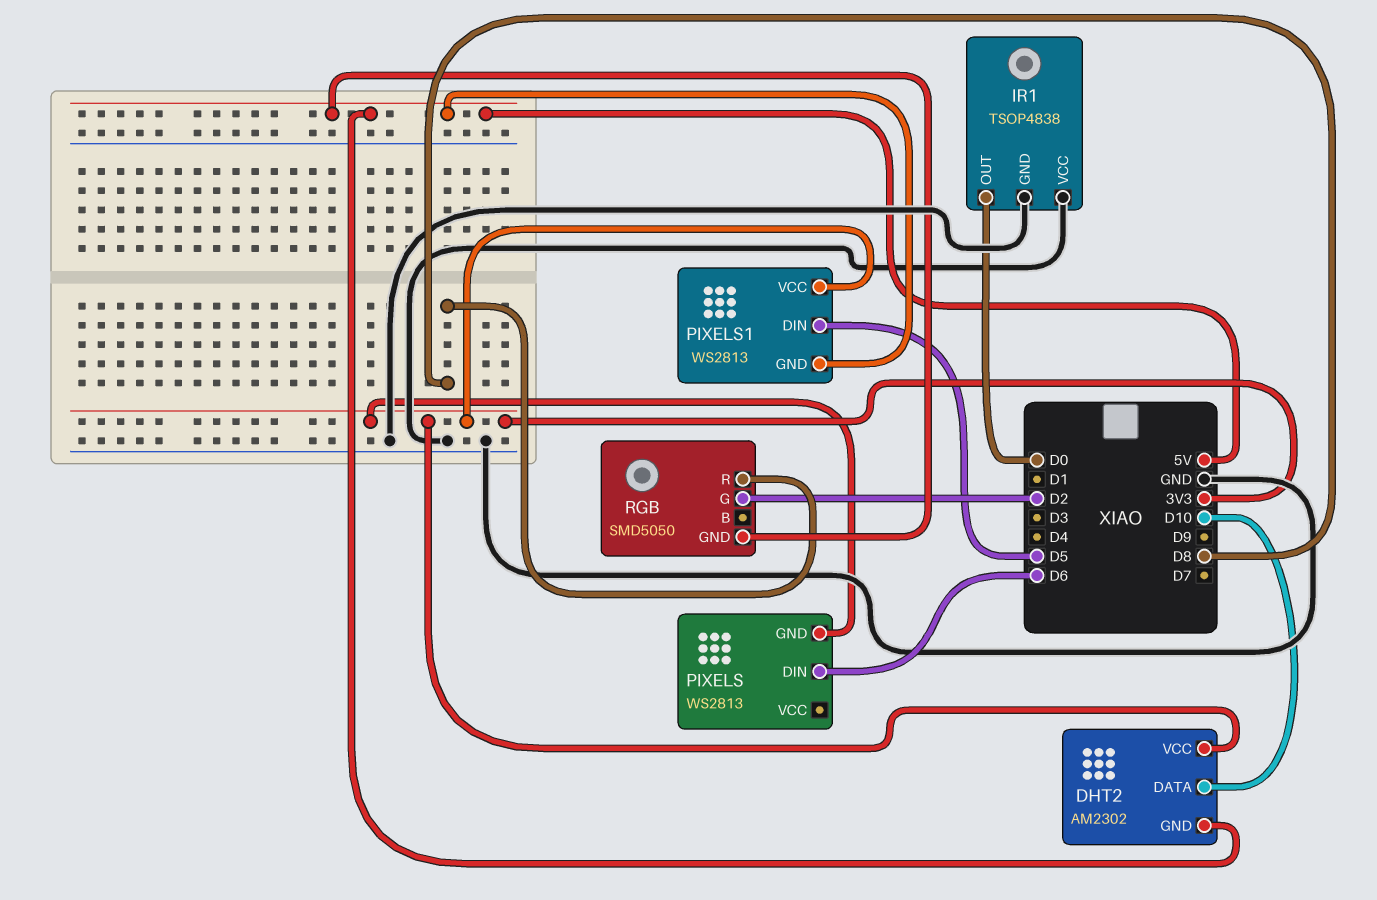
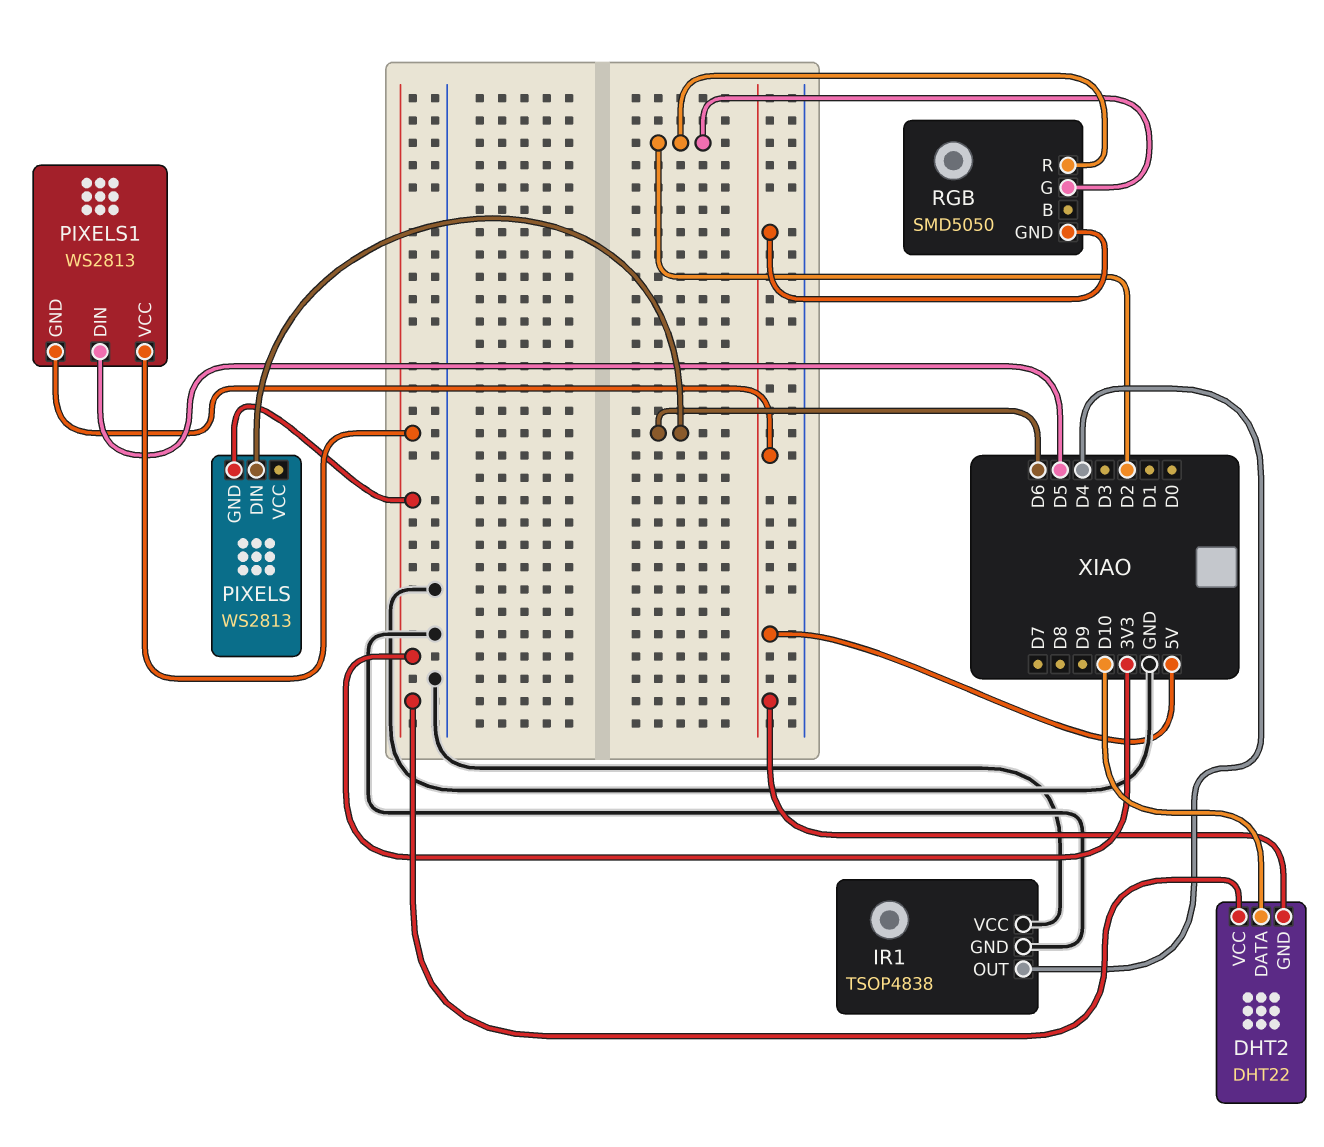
DHT2: AM2302 -> DHT22
IR1 pin OUT: D0 -> D4
RGB pin R: D8 -> D2

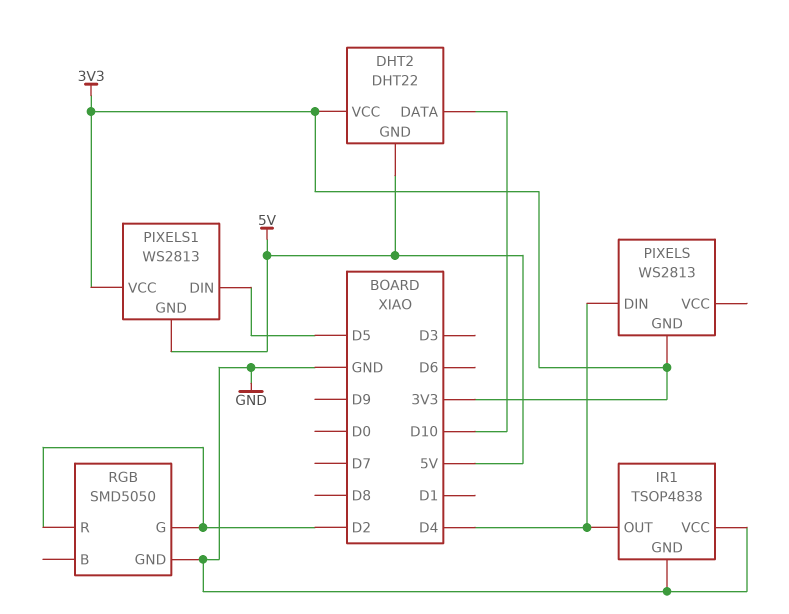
PIXELS pin DIN: D6 -> D4
RGB pin GND: 5V -> GND

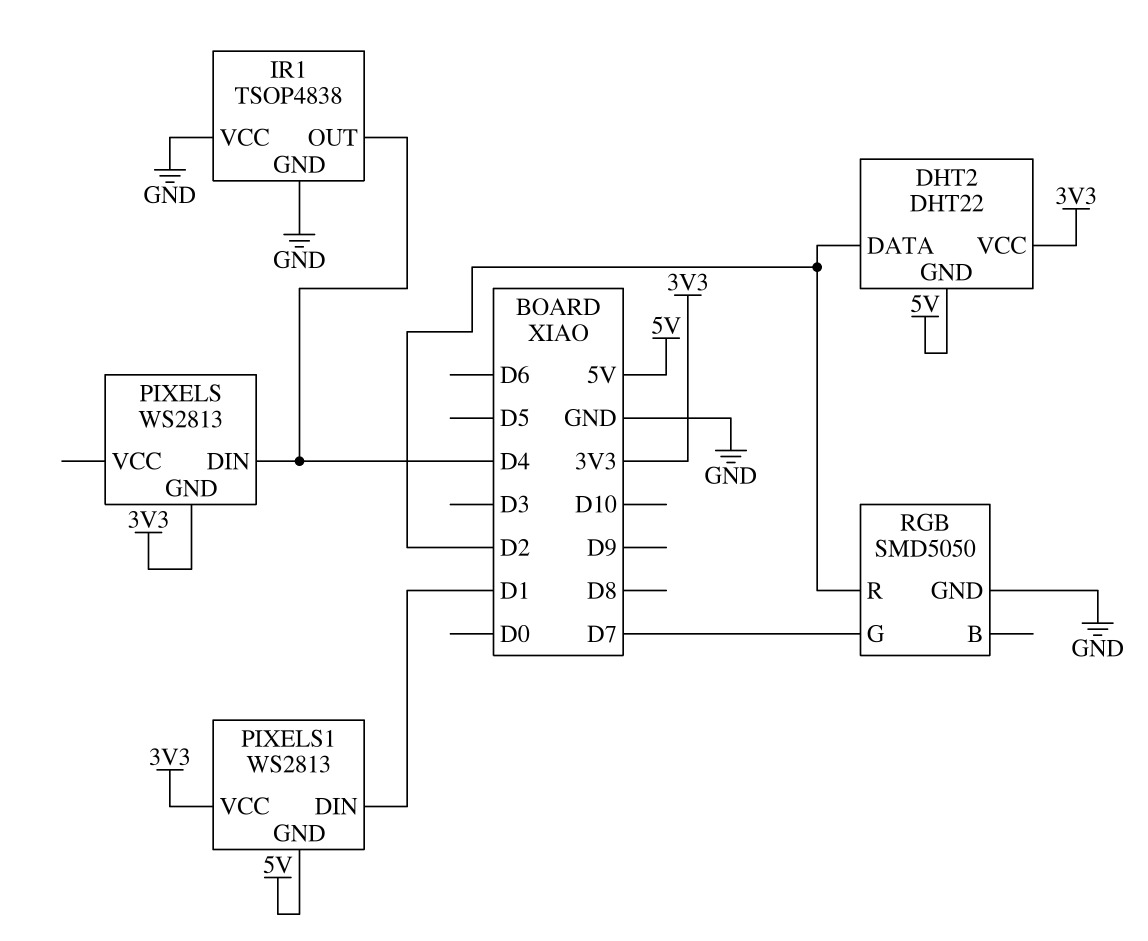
DHT2 pin DATA: D10 -> D2
PIXELS1 pin DIN: D5 -> D1
RGB pin G: D2 -> D7

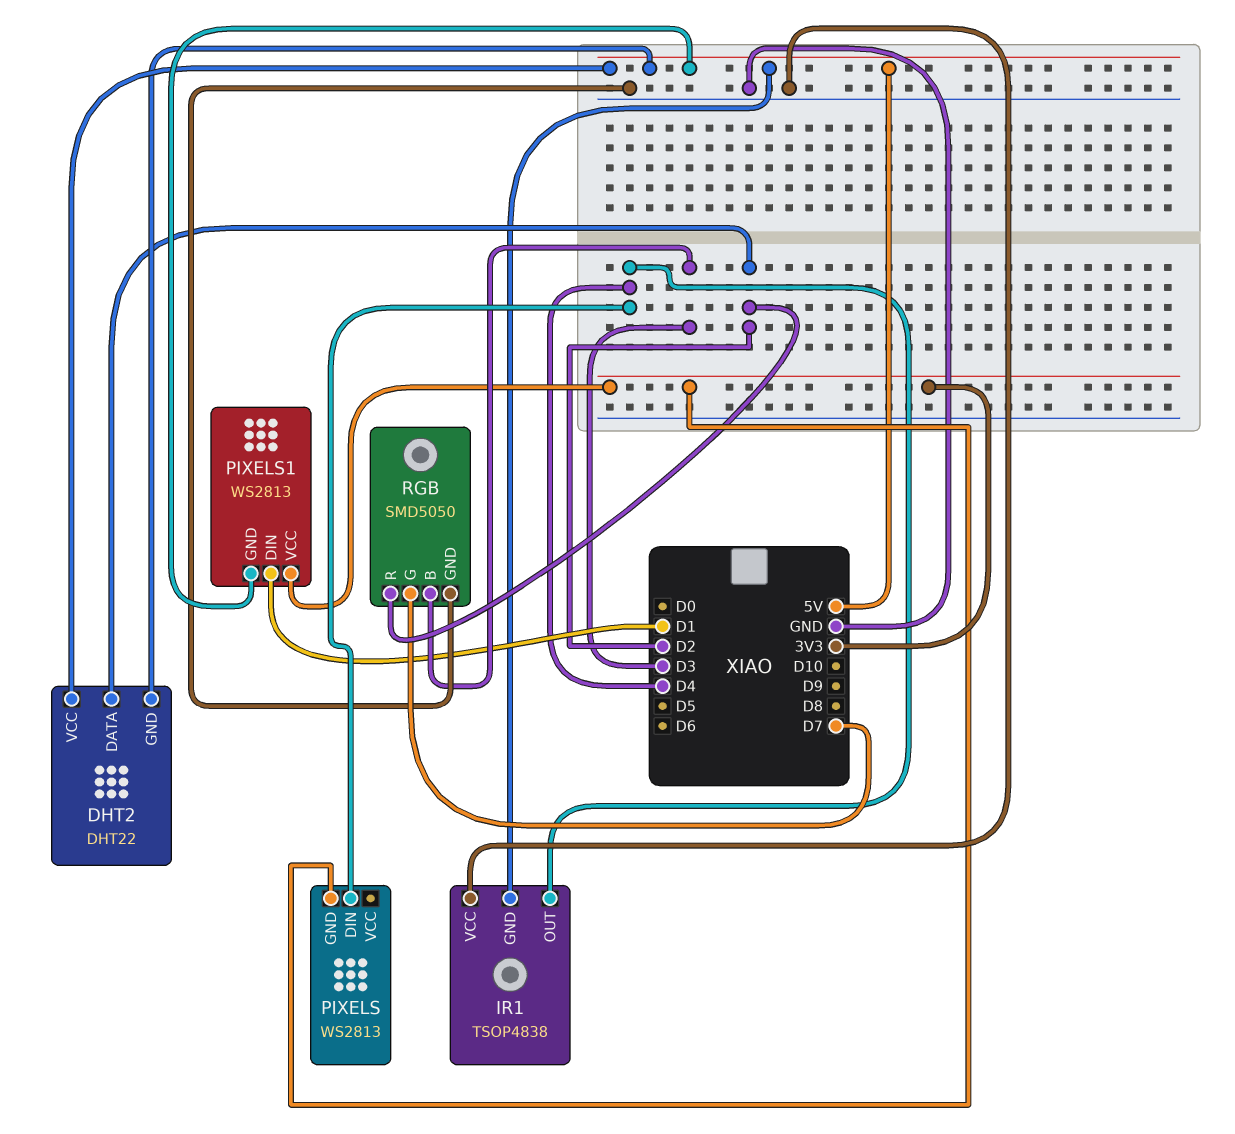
DHT2 pin VCC: 3V3 -> 5V
IR1 pin GND: GND -> 5V
RGB pin B: none -> D3

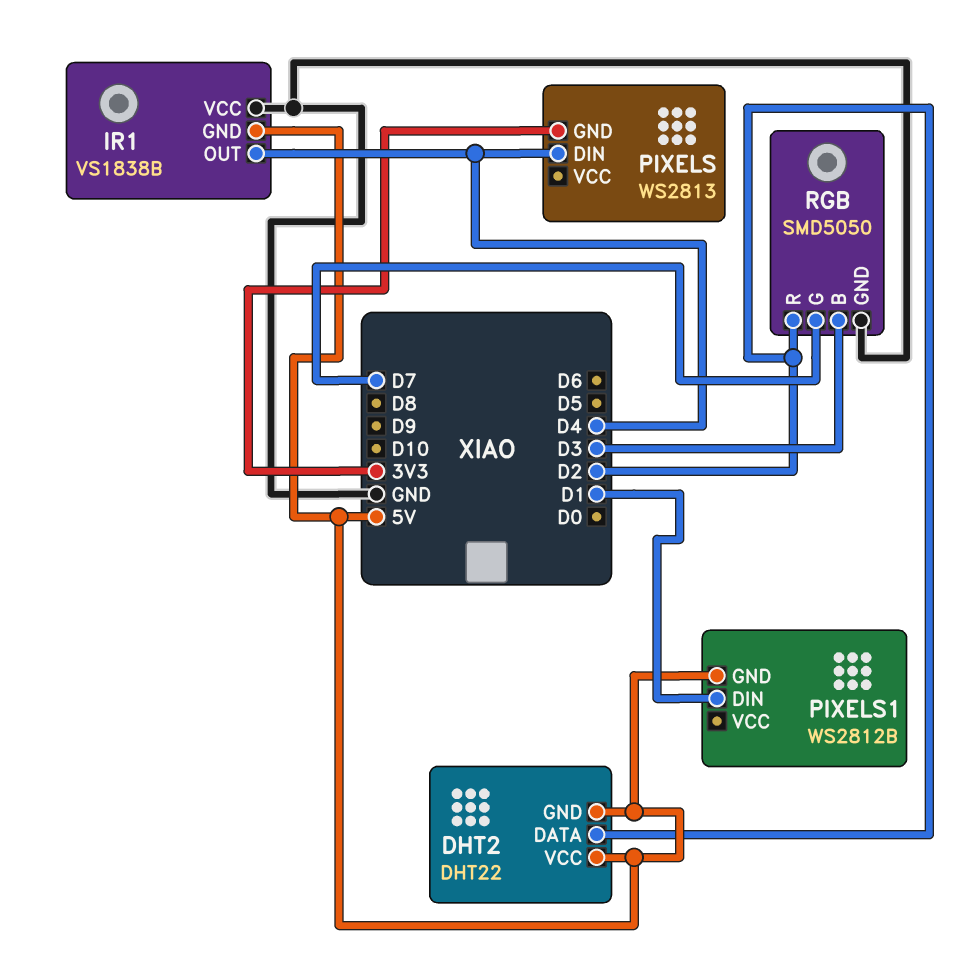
IR1: TSOP4838 -> VS1838B
PIXELS1: WS2813 -> WS2812B
PIXELS1 pin VCC: 3V3 -> none

